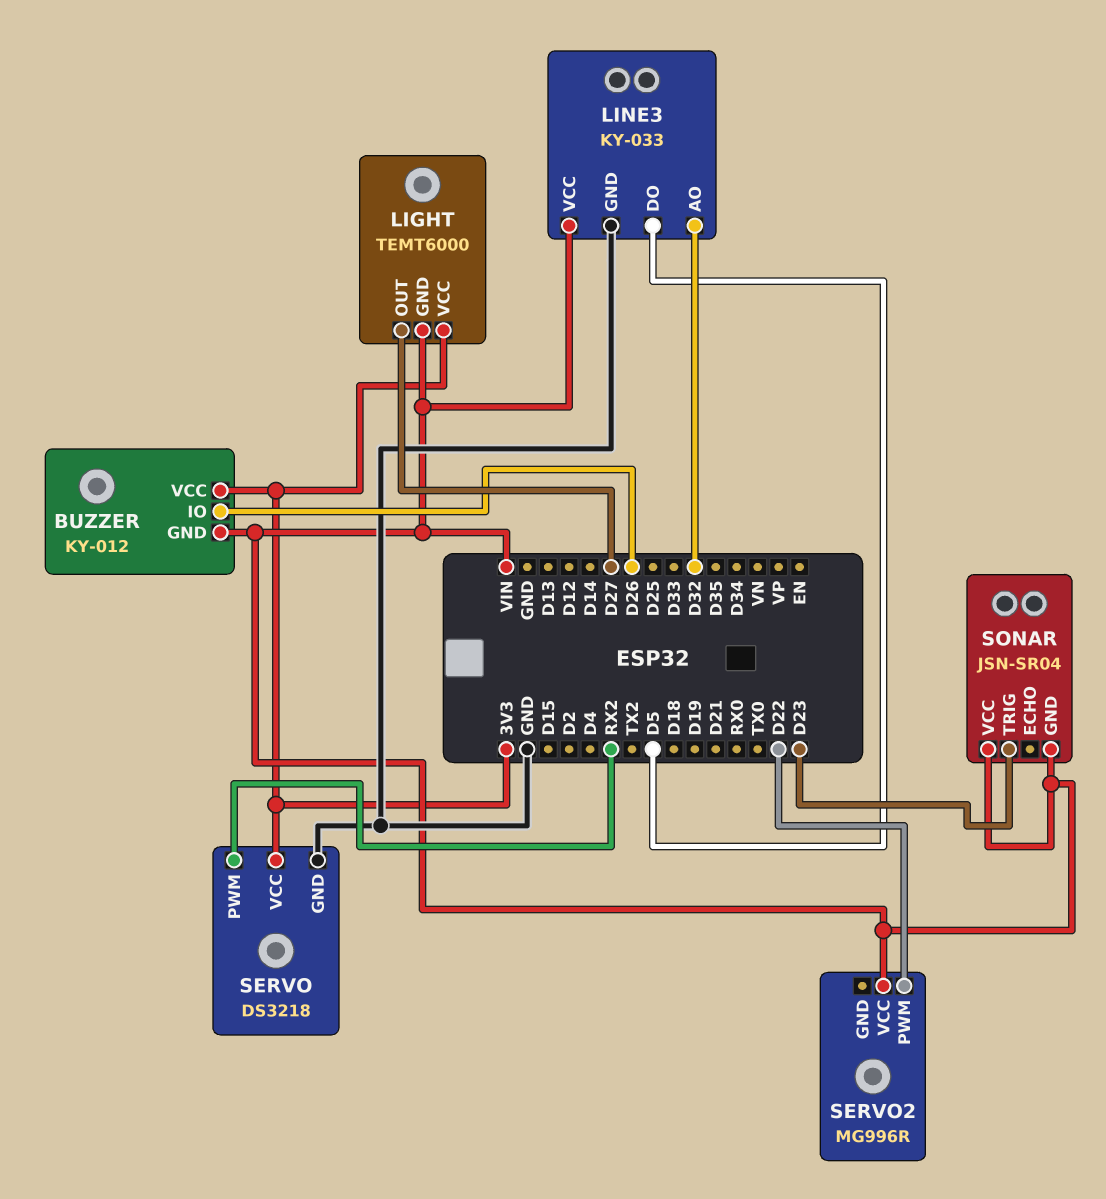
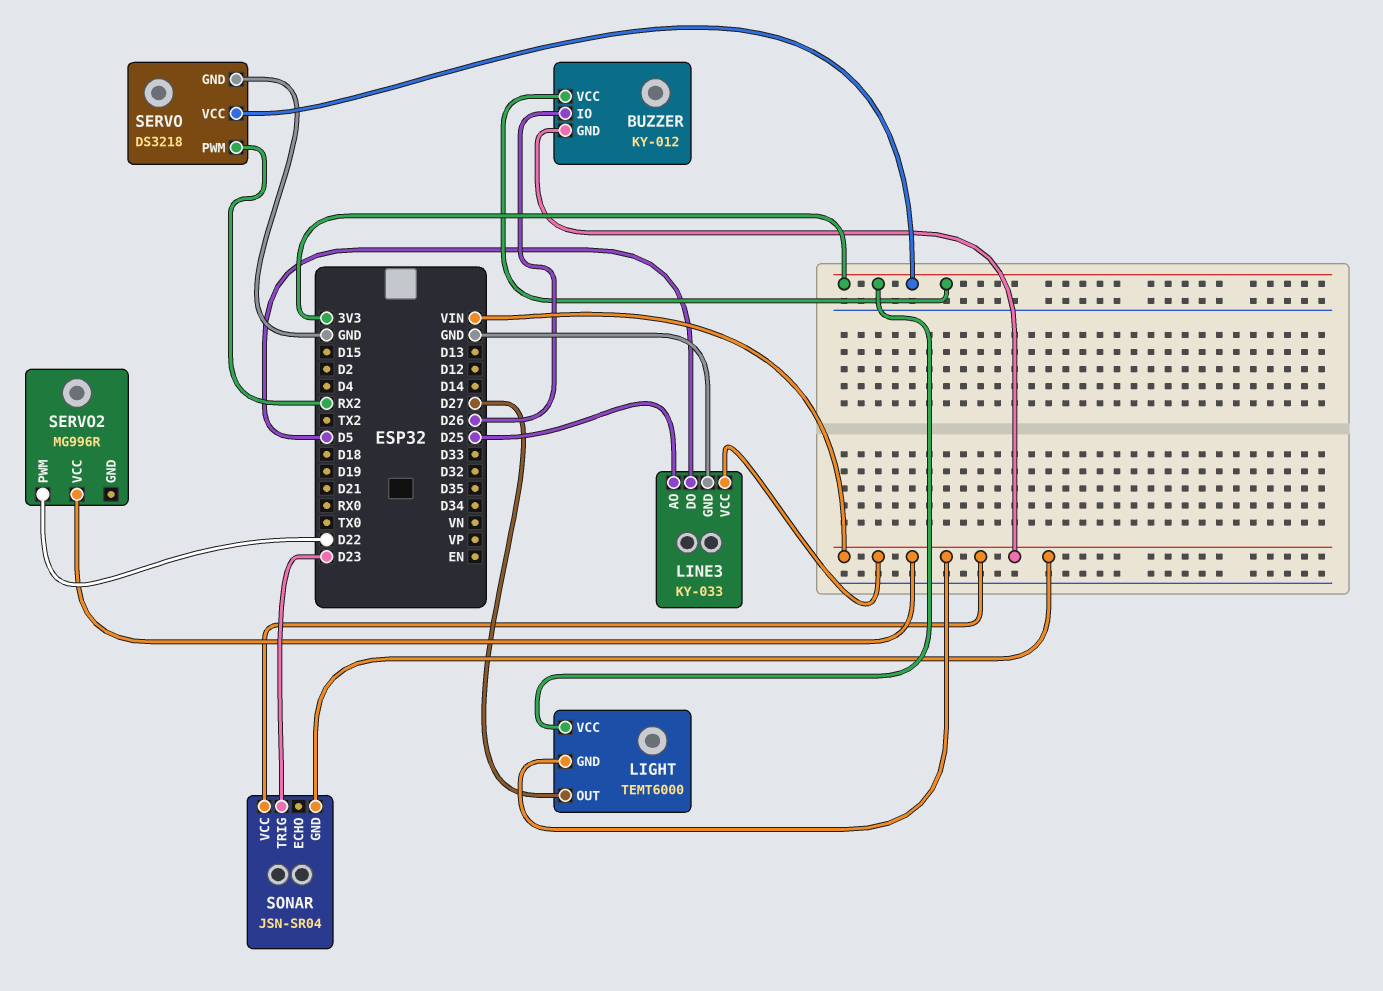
LINE3 pin AO: D32 -> D25

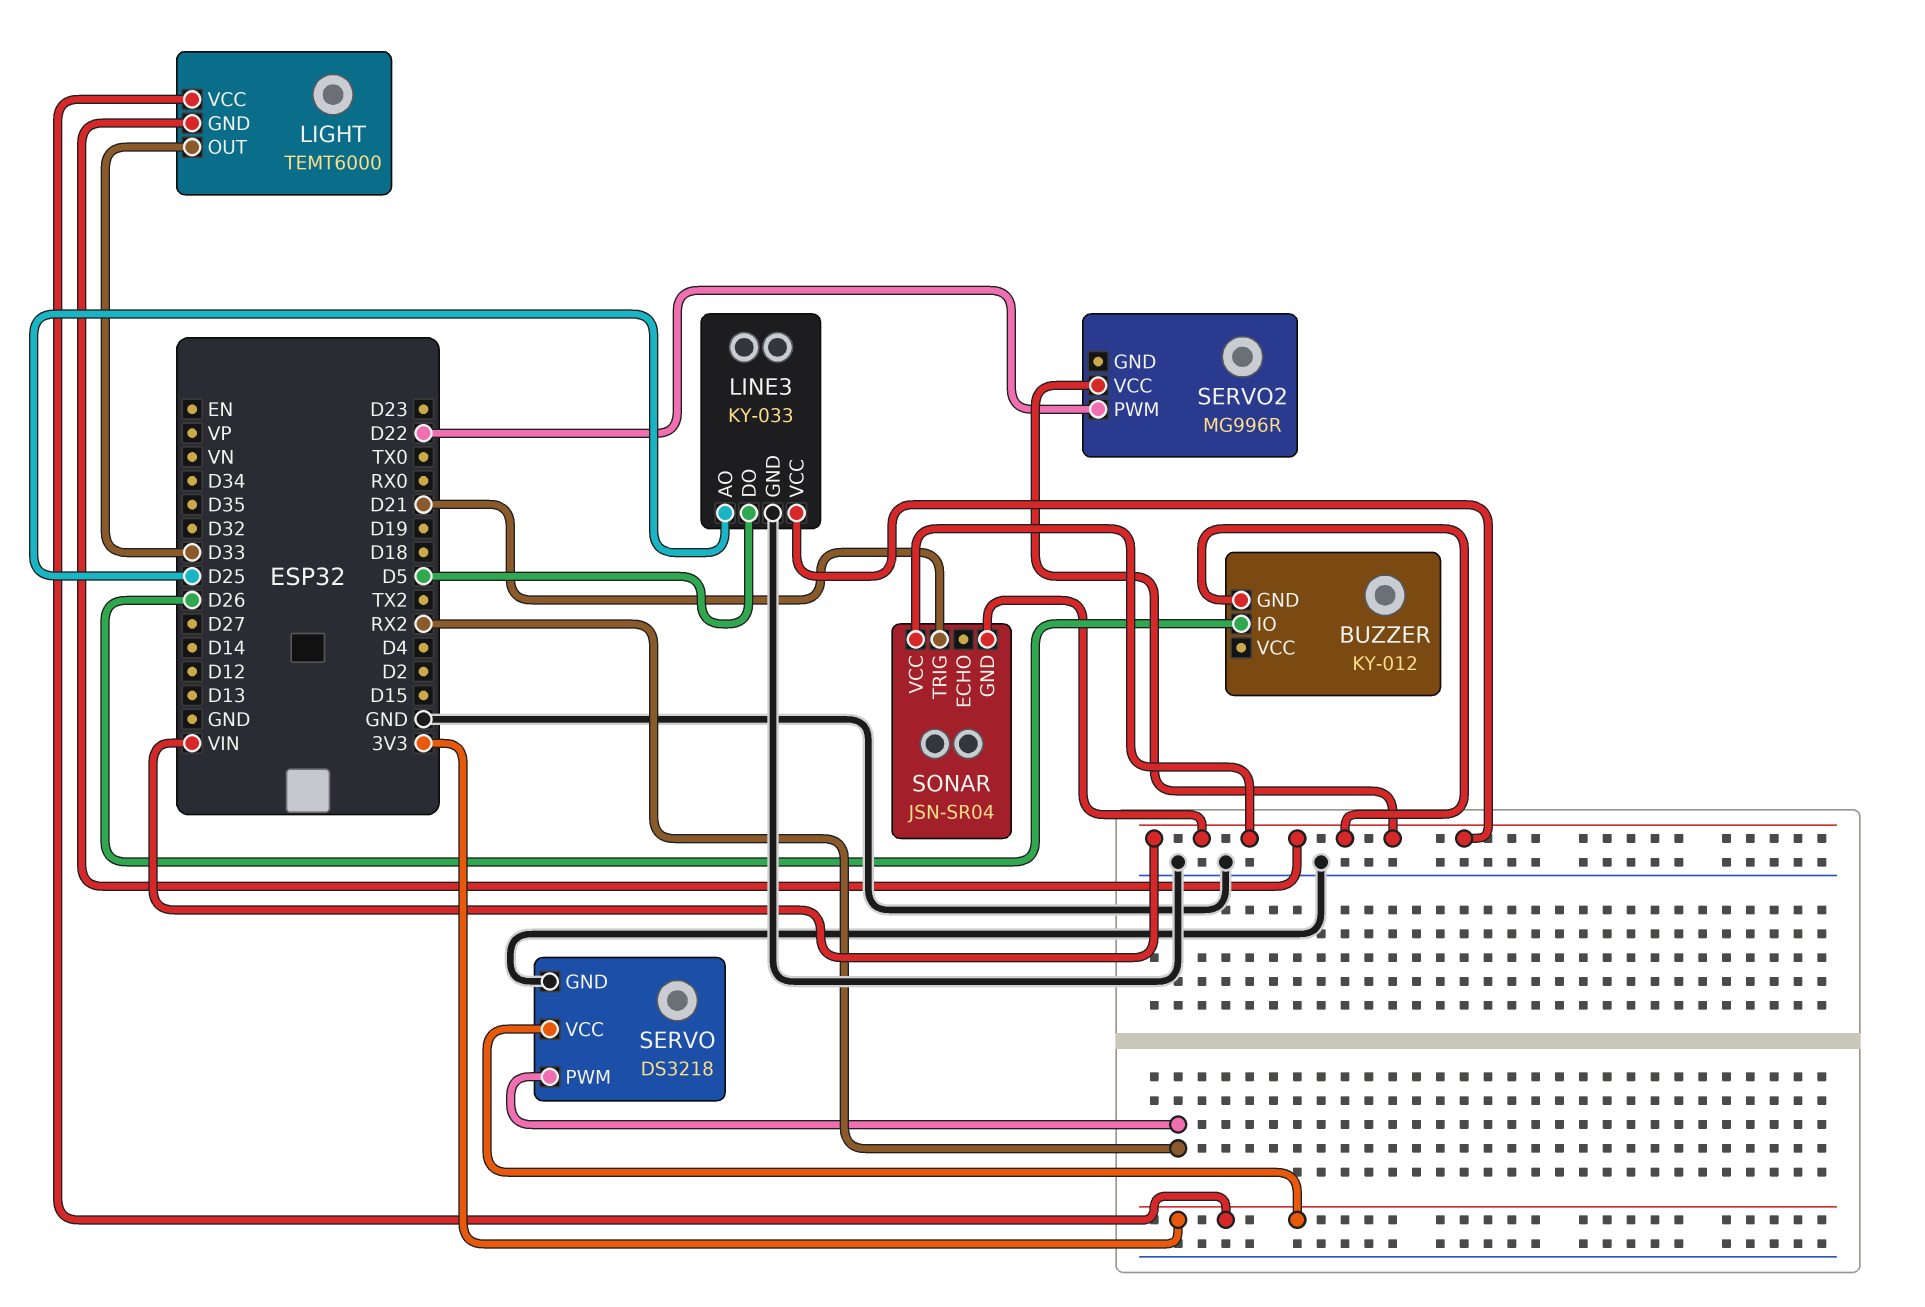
BUZZER pin VCC: 3V3 -> none
LIGHT pin OUT: D27 -> D33
SONAR pin TRIG: D23 -> D21

